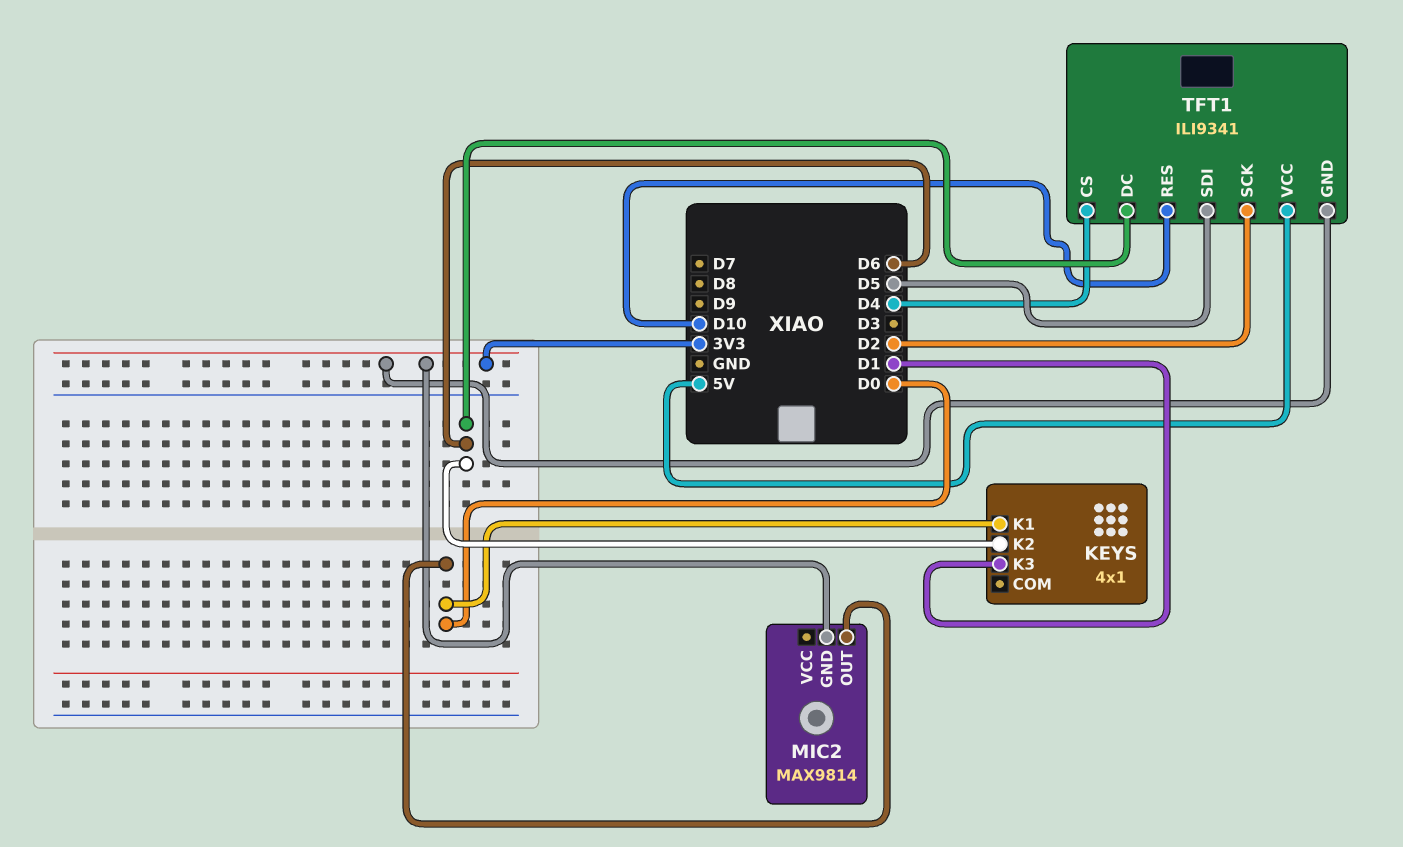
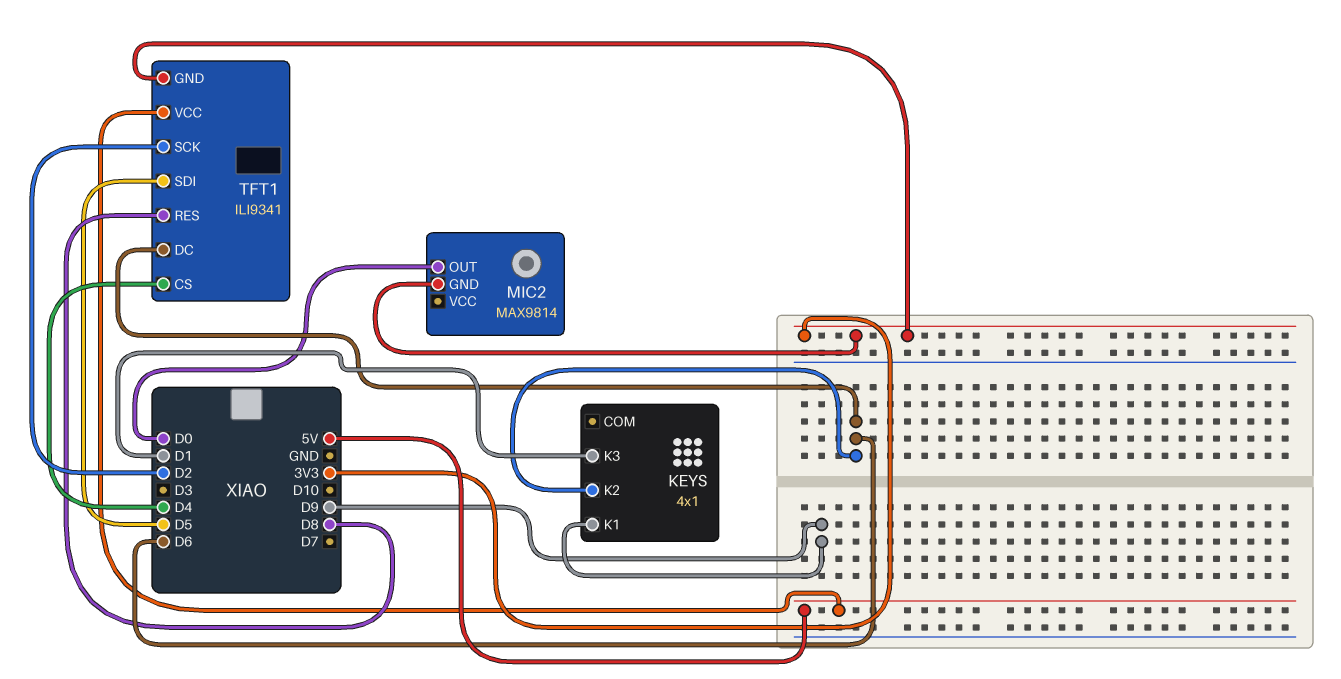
KEYS pin K1: D0 -> D9
TFT1 pin RES: D10 -> D8

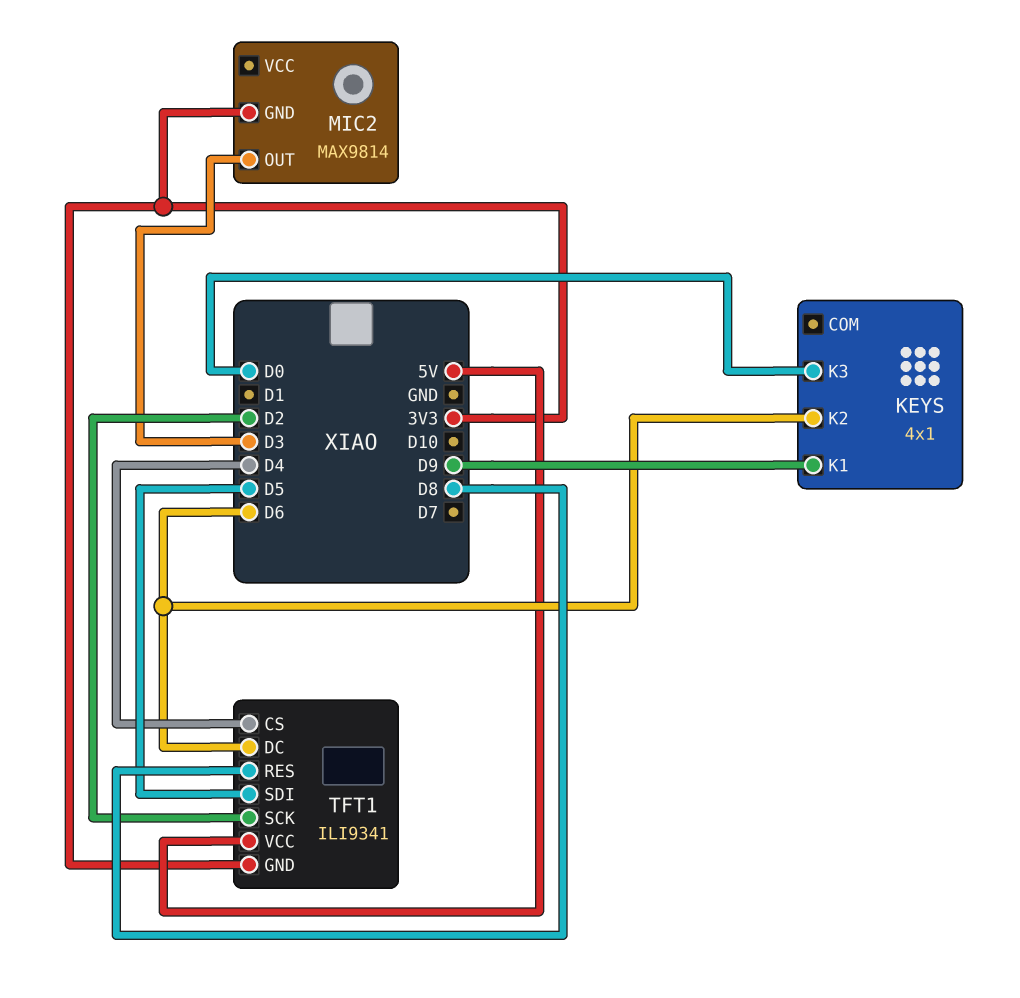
KEYS pin K3: D1 -> D0
MIC2 pin OUT: D0 -> D3

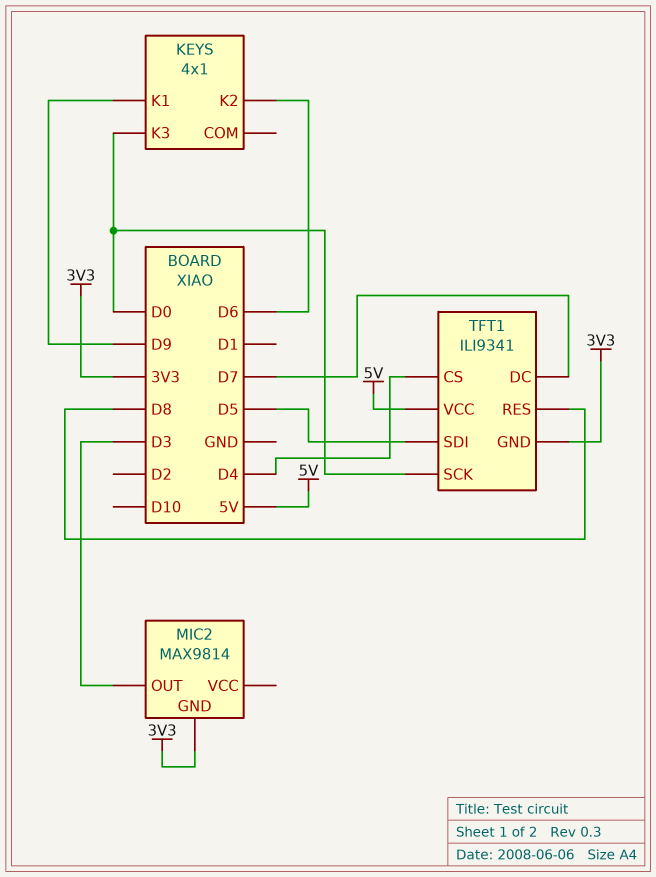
TFT1 pin DC: D6 -> D7
TFT1 pin SCK: D2 -> D0

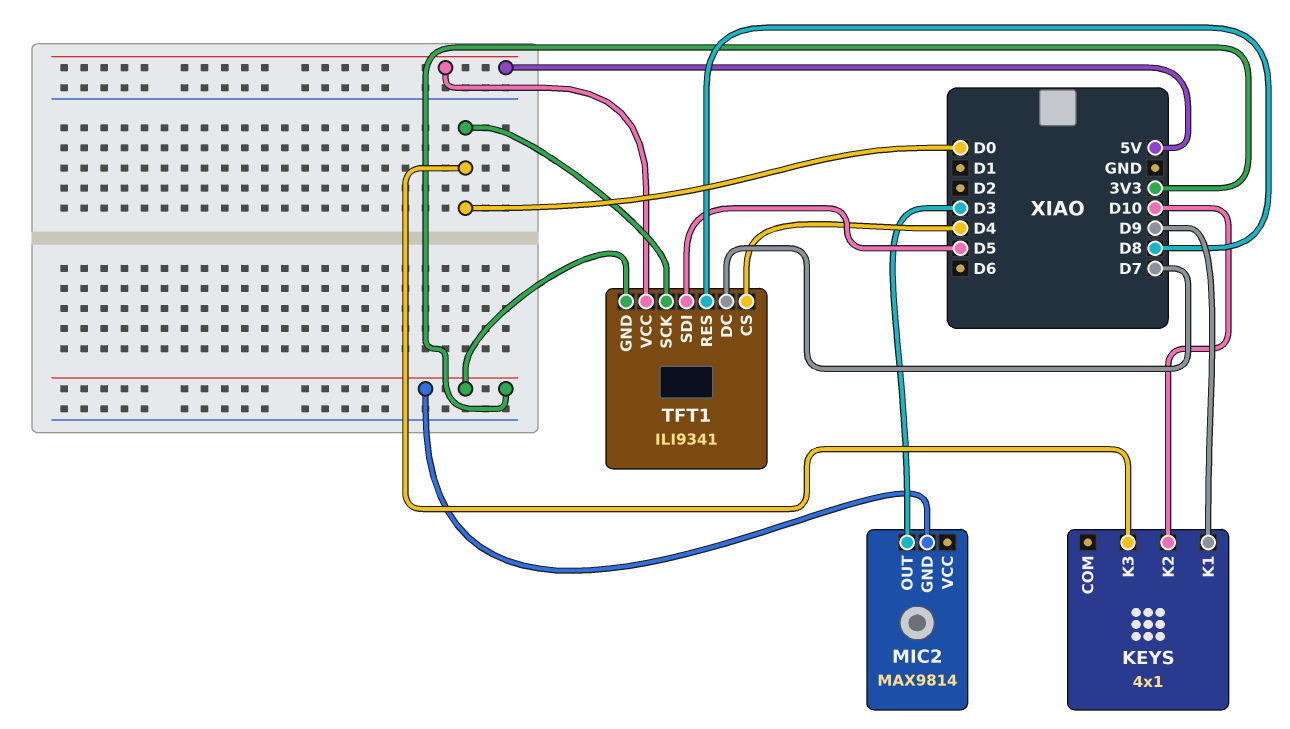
KEYS pin K2: D6 -> D10

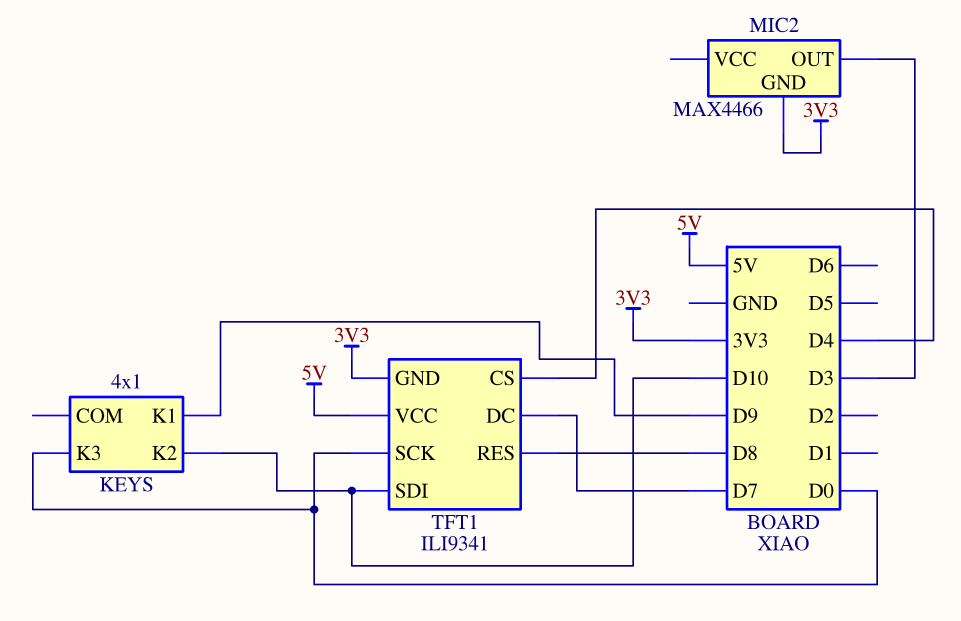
MIC2: MAX9814 -> MAX4466
TFT1 pin SDI: D5 -> D10

